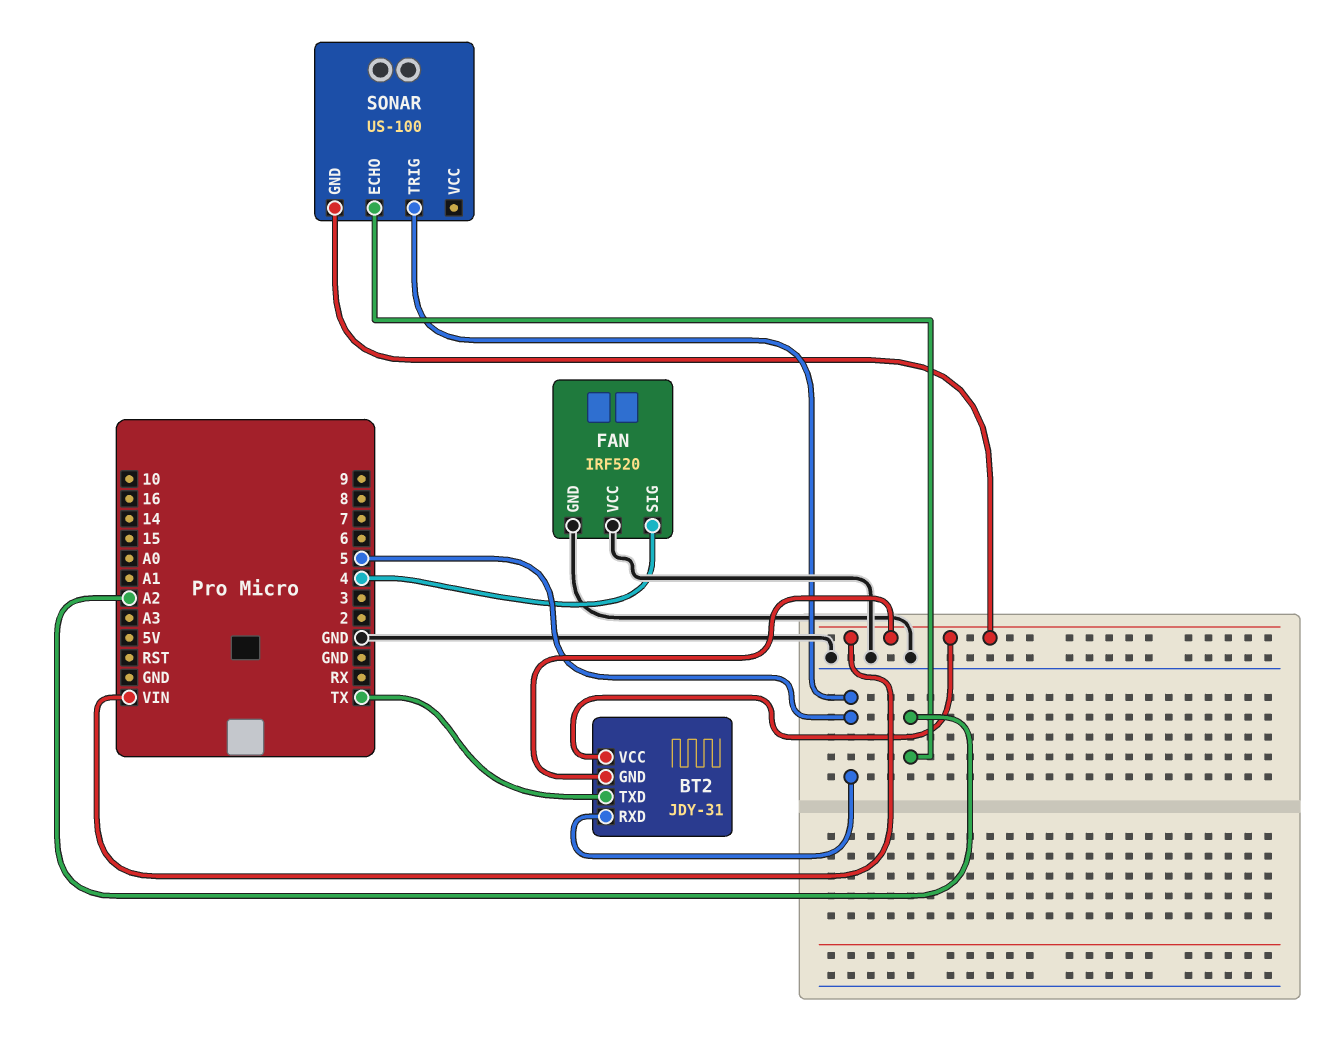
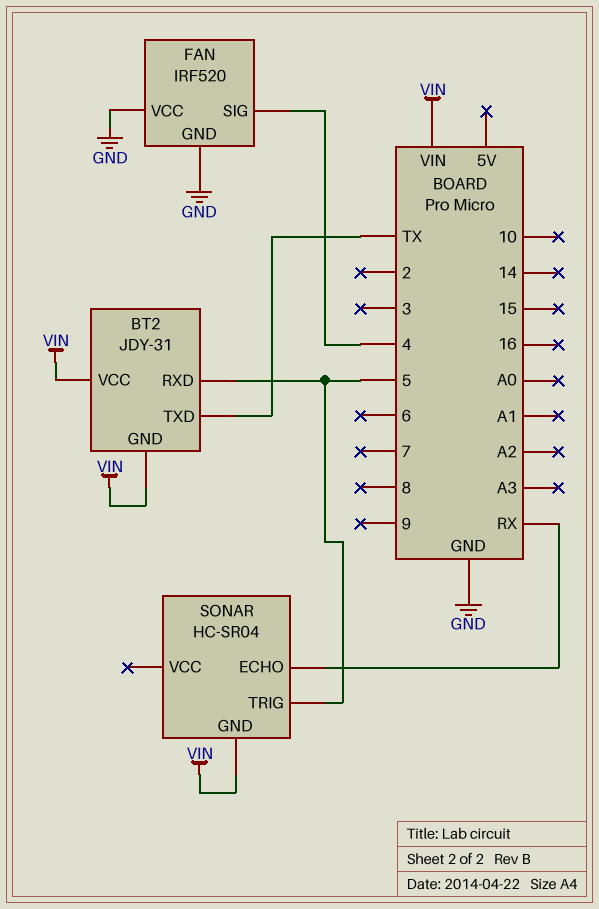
SONAR: US-100 -> HC-SR04
SONAR pin ECHO: A2 -> RX

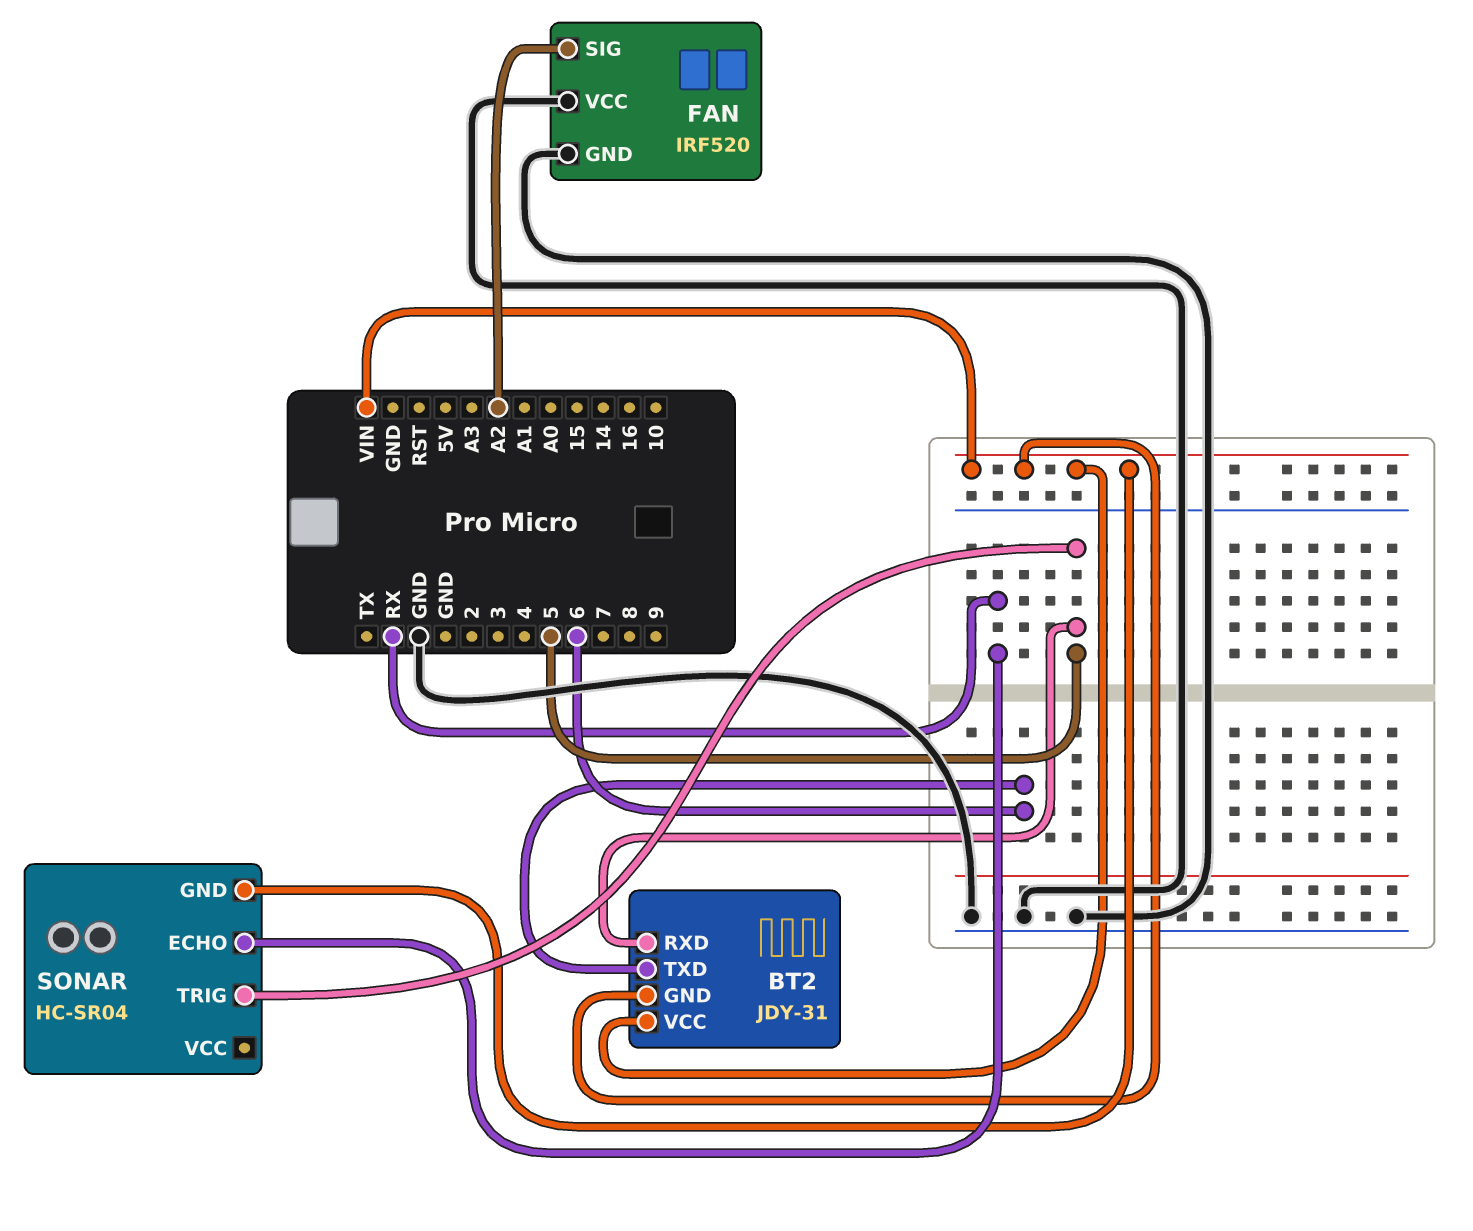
BT2 pin TXD: TX -> 6
FAN pin SIG: 4 -> A2

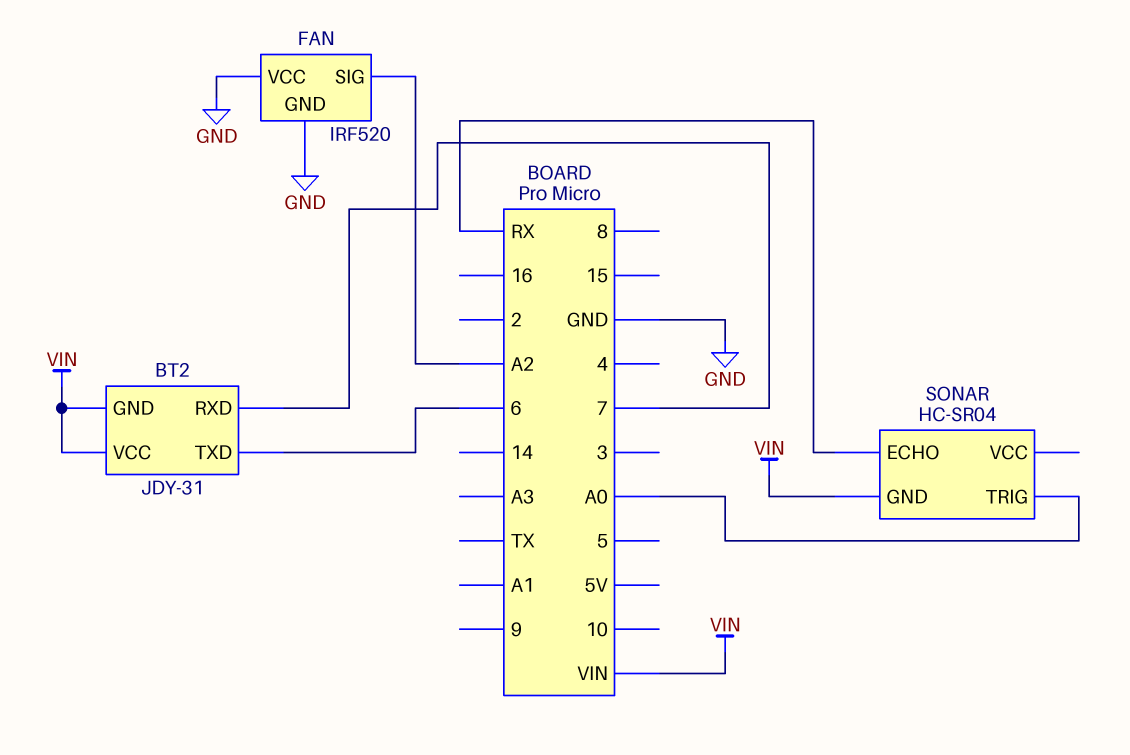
BT2 pin RXD: 5 -> 7
SONAR pin TRIG: 5 -> A0

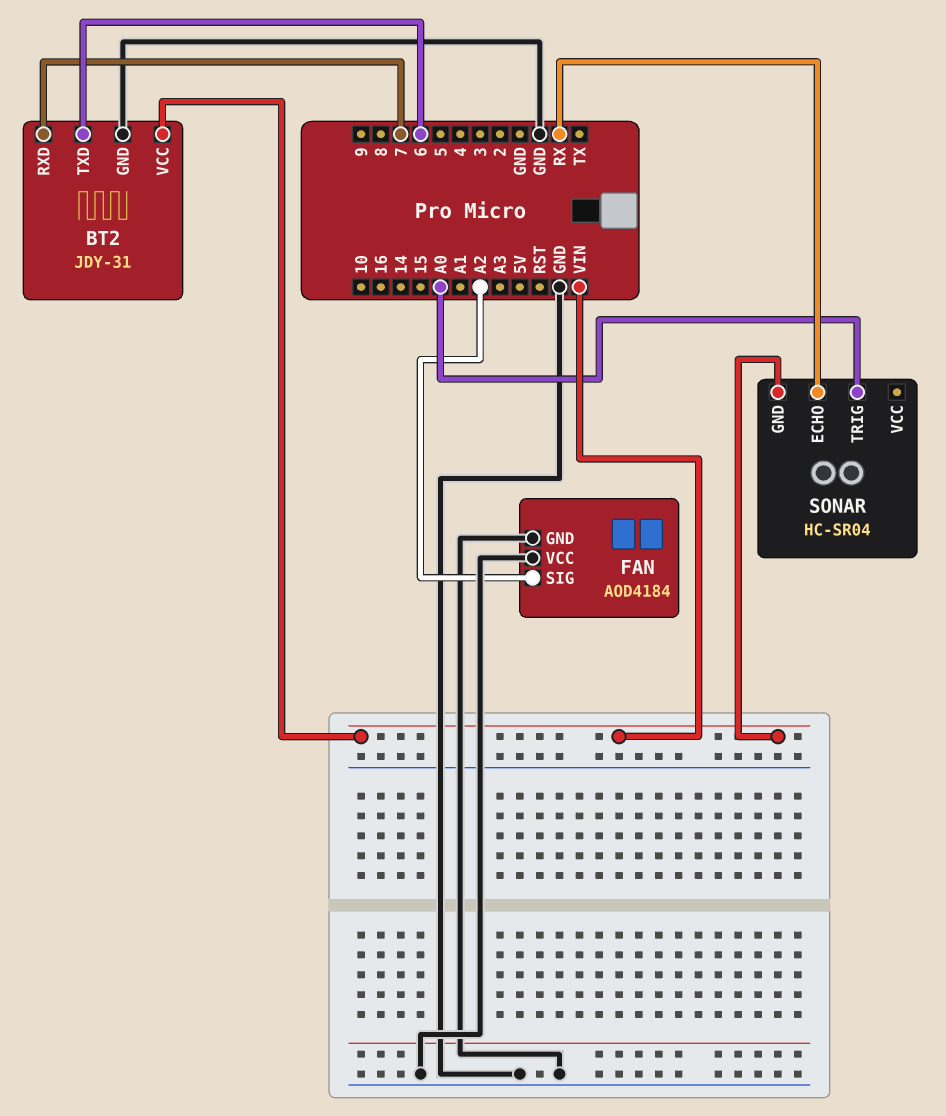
BT2 pin GND: VIN -> GND
FAN: IRF520 -> AOD4184

